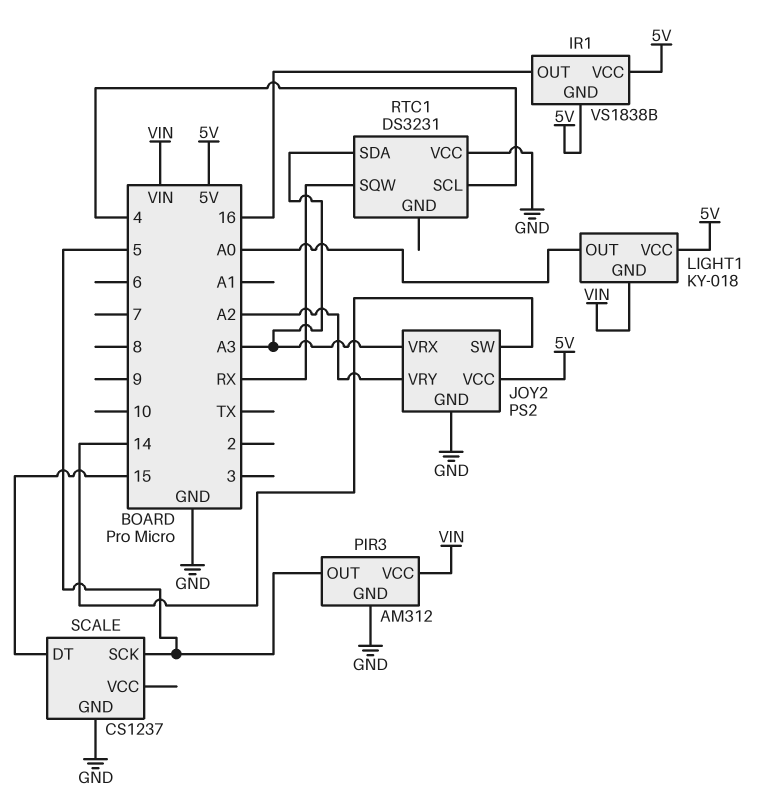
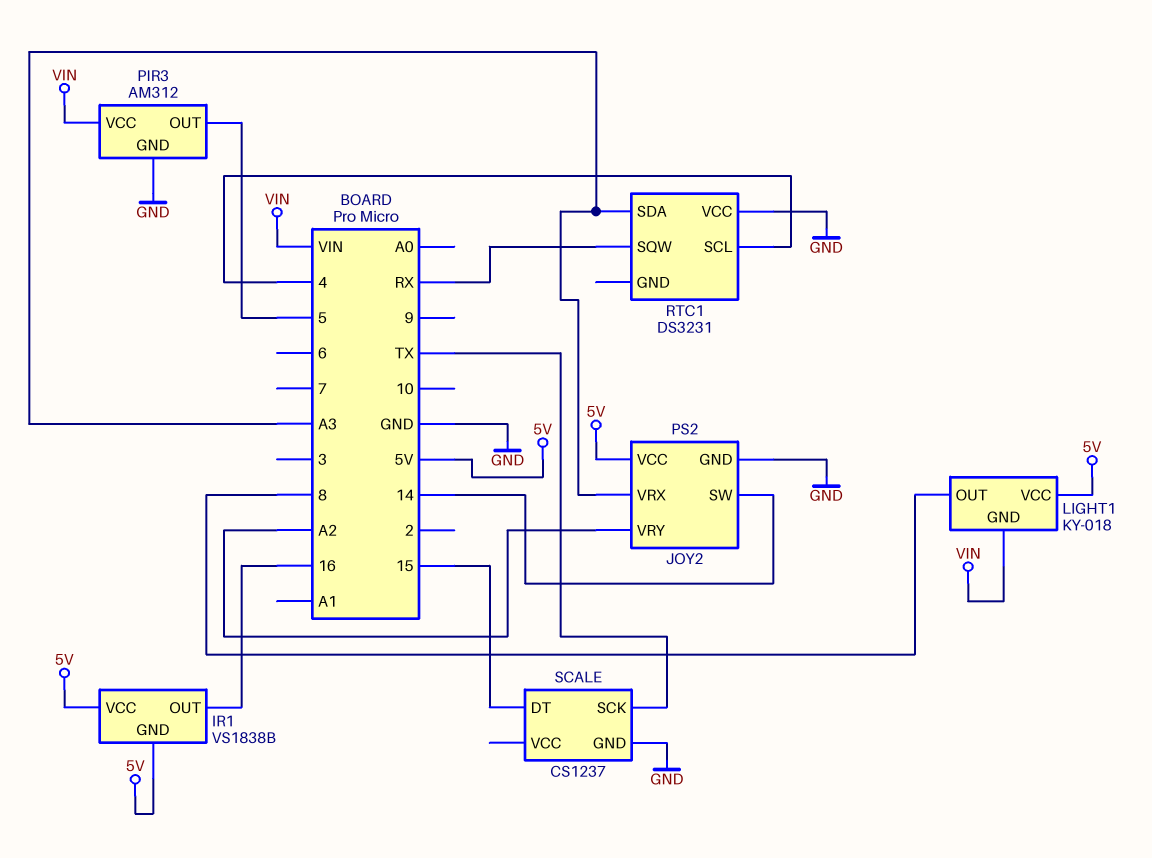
LIGHT1 pin OUT: A0 -> 8
SCALE pin SCK: 5 -> TX

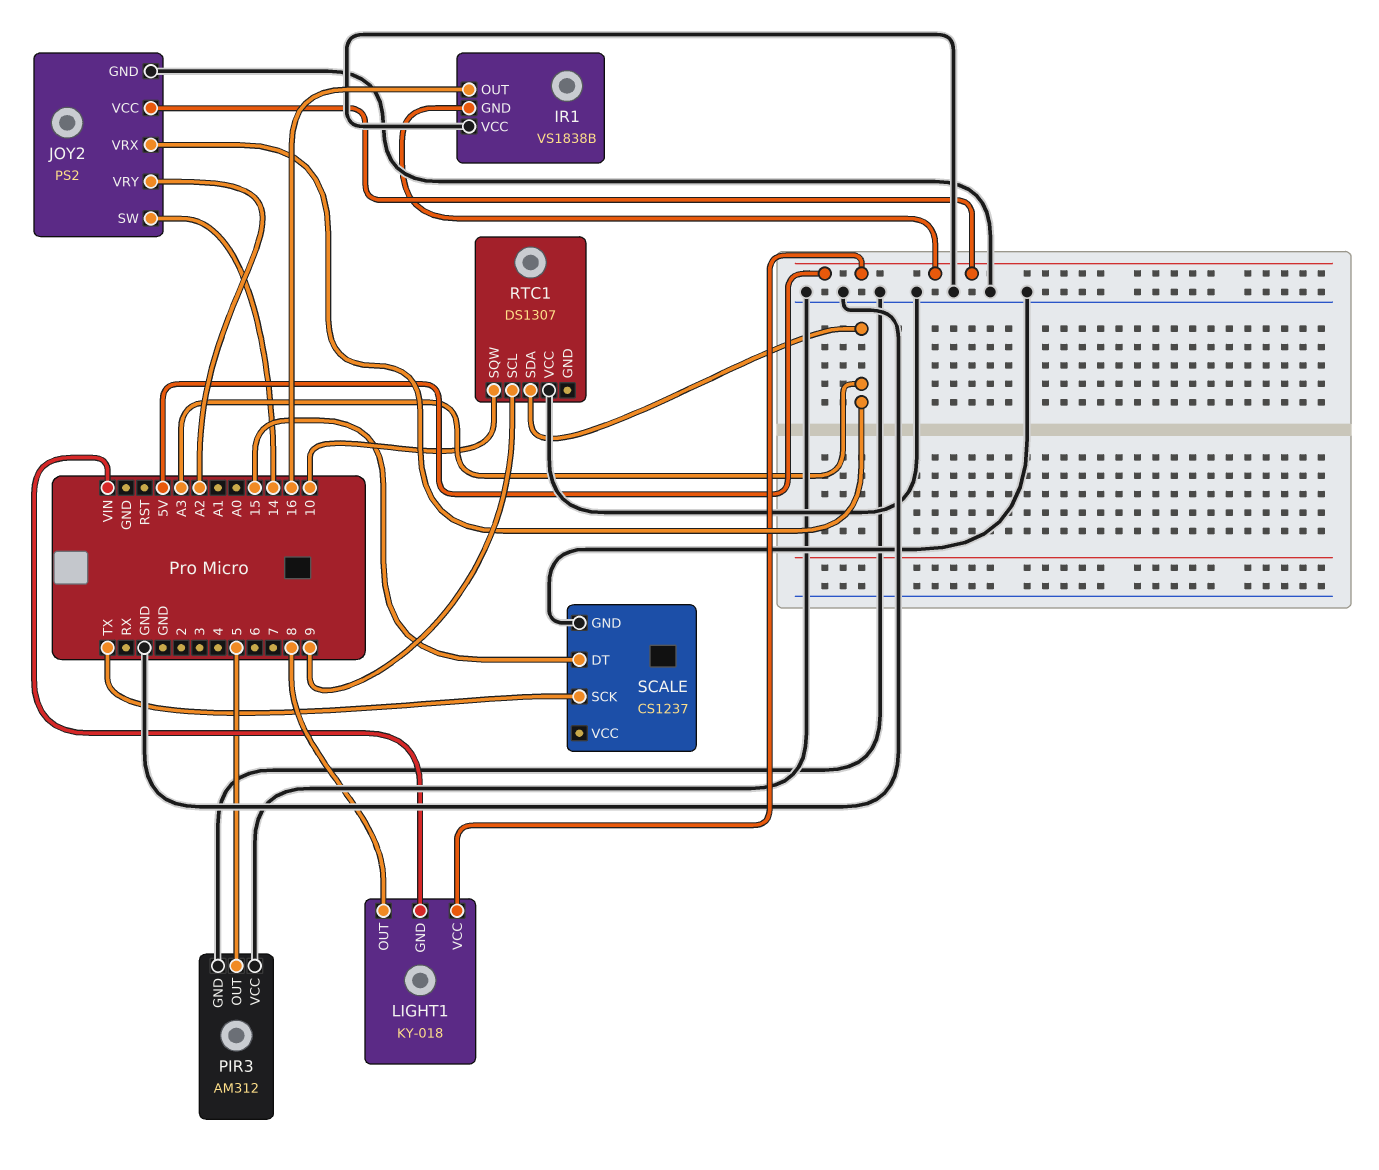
IR1 pin VCC: 5V -> GND
PIR3 pin VCC: VIN -> GND
RTC1: DS3231 -> DS1307
RTC1 pin SCL: 4 -> 9
RTC1 pin SQW: RX -> 10

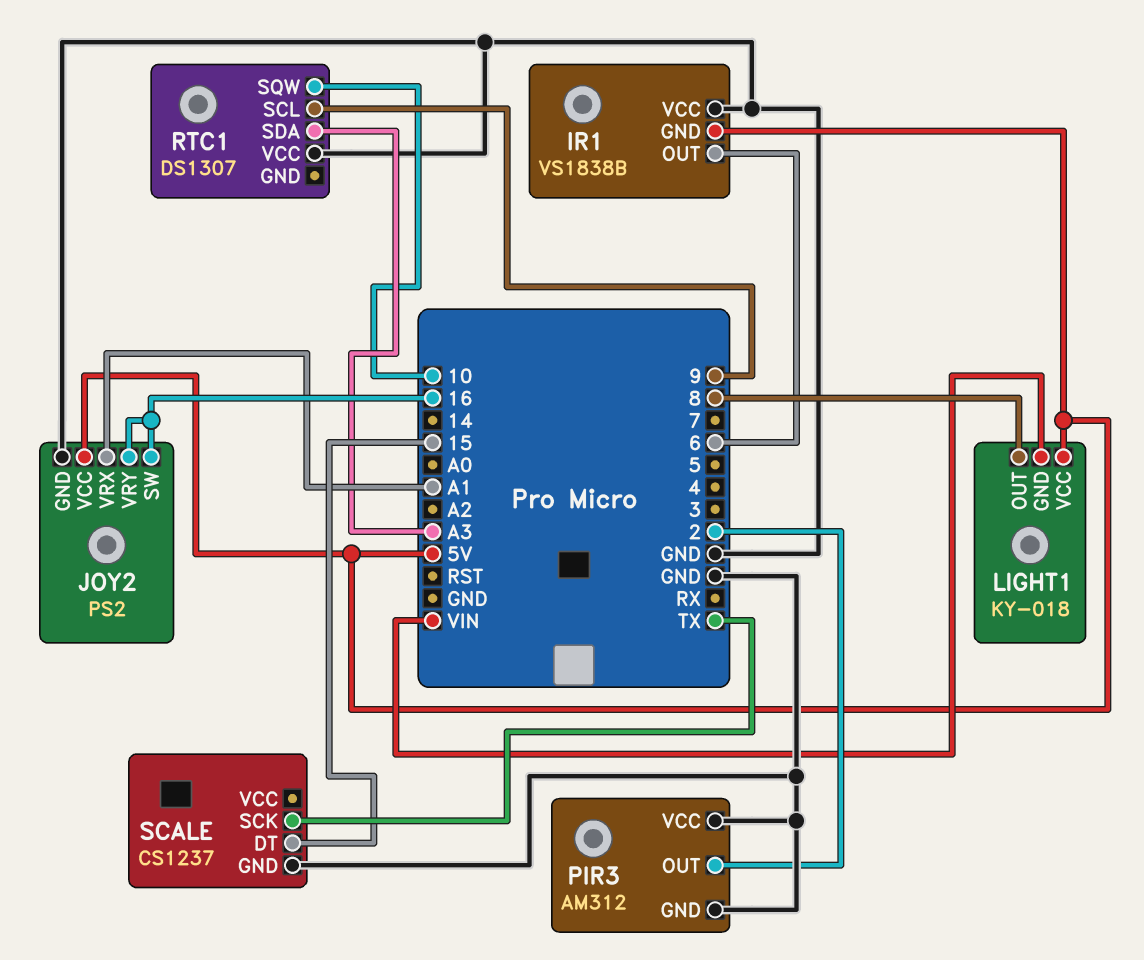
IR1 pin OUT: 16 -> 6
JOY2 pin SW: 14 -> 16
JOY2 pin VRX: A3 -> A1
JOY2 pin VRY: A2 -> 16
PIR3 pin OUT: 5 -> 2

